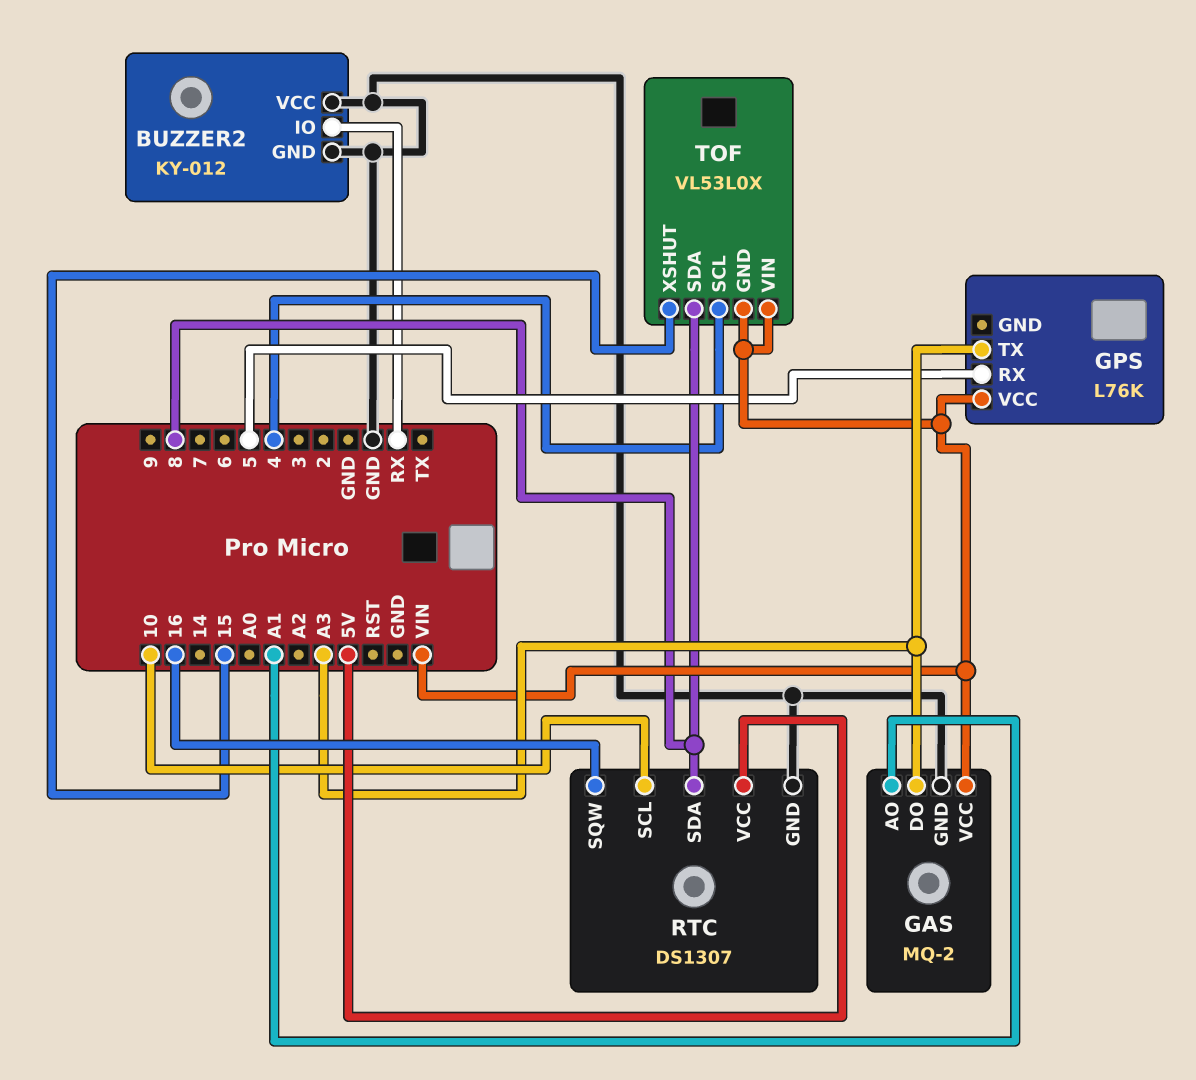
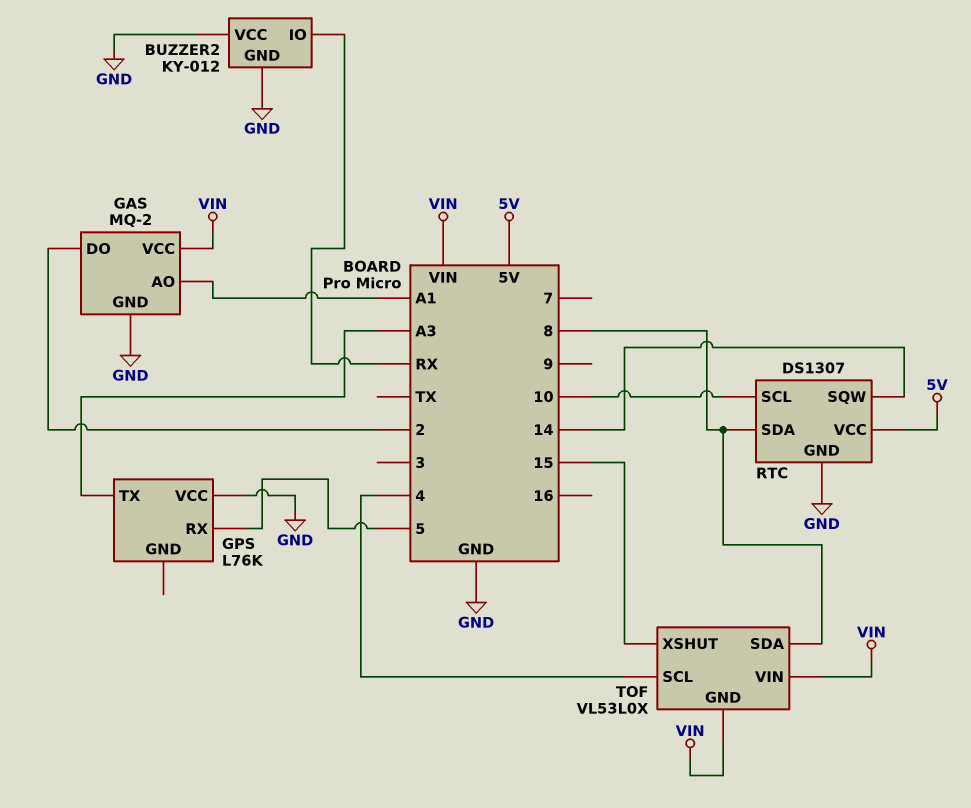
GAS pin DO: A3 -> 2
GPS pin VCC: VIN -> GND
RTC pin SQW: 16 -> 14

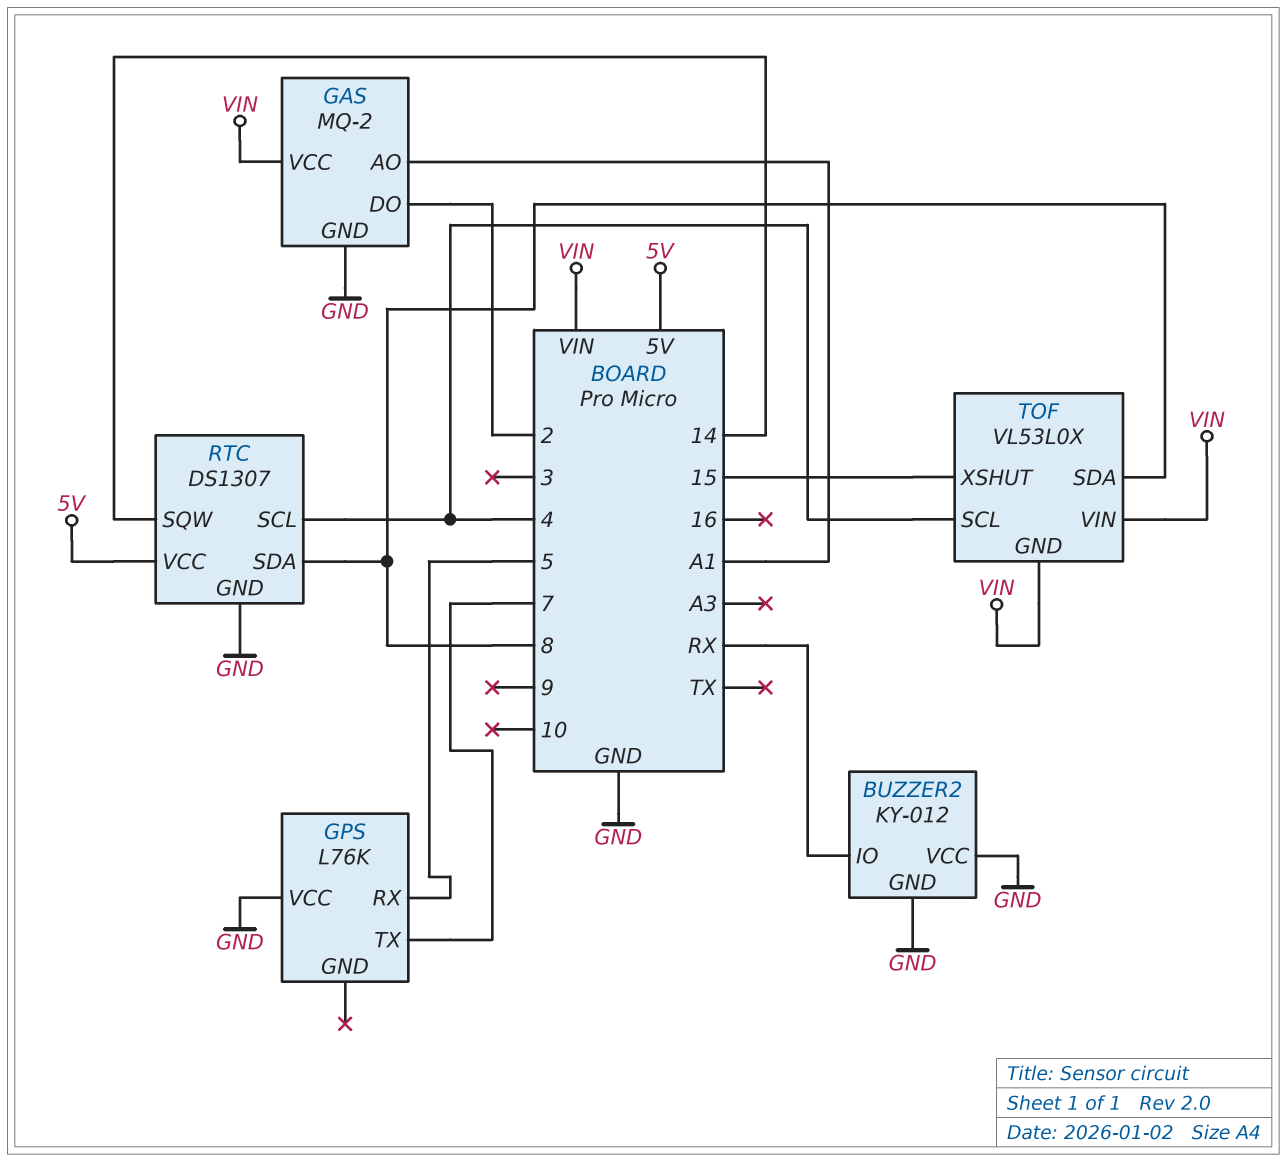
GPS pin TX: A3 -> 7
RTC pin SCL: 10 -> 4

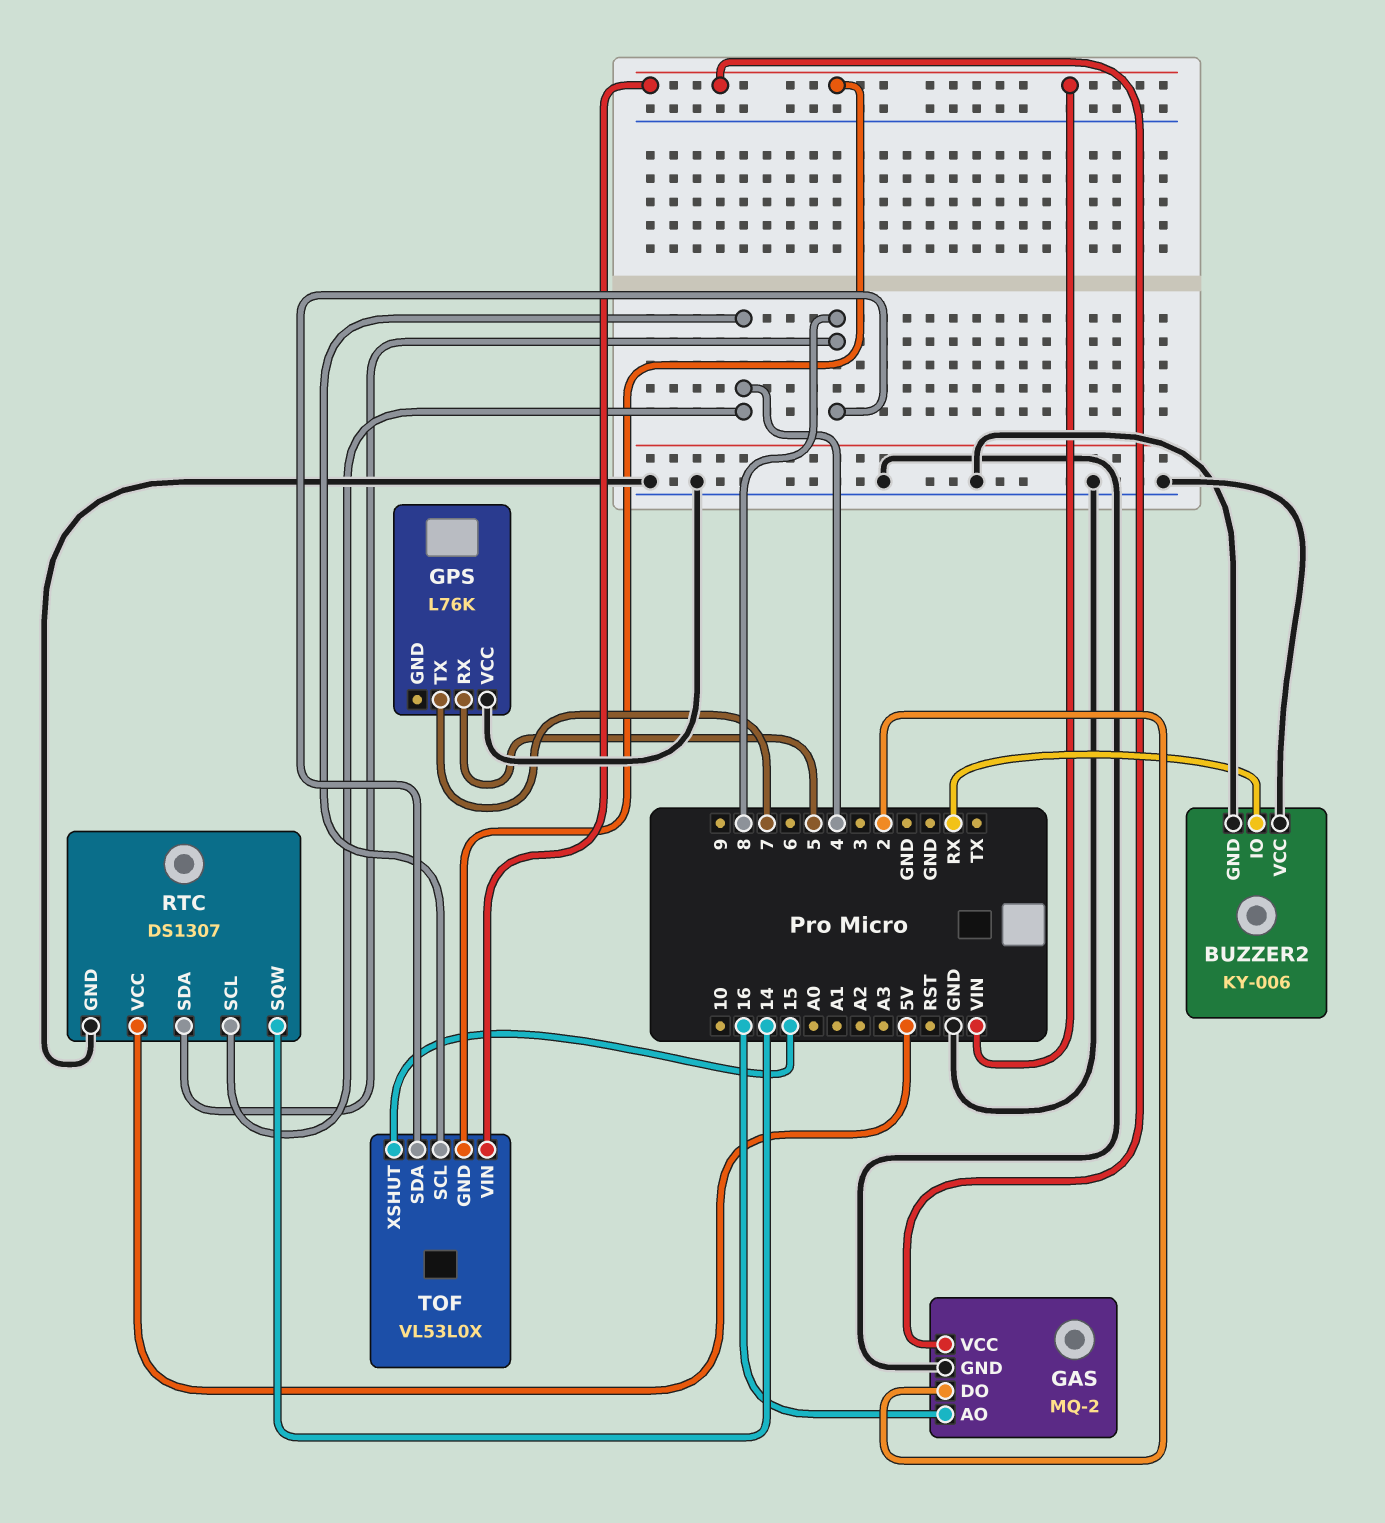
BUZZER2: KY-012 -> KY-006
GAS pin AO: A1 -> 16

